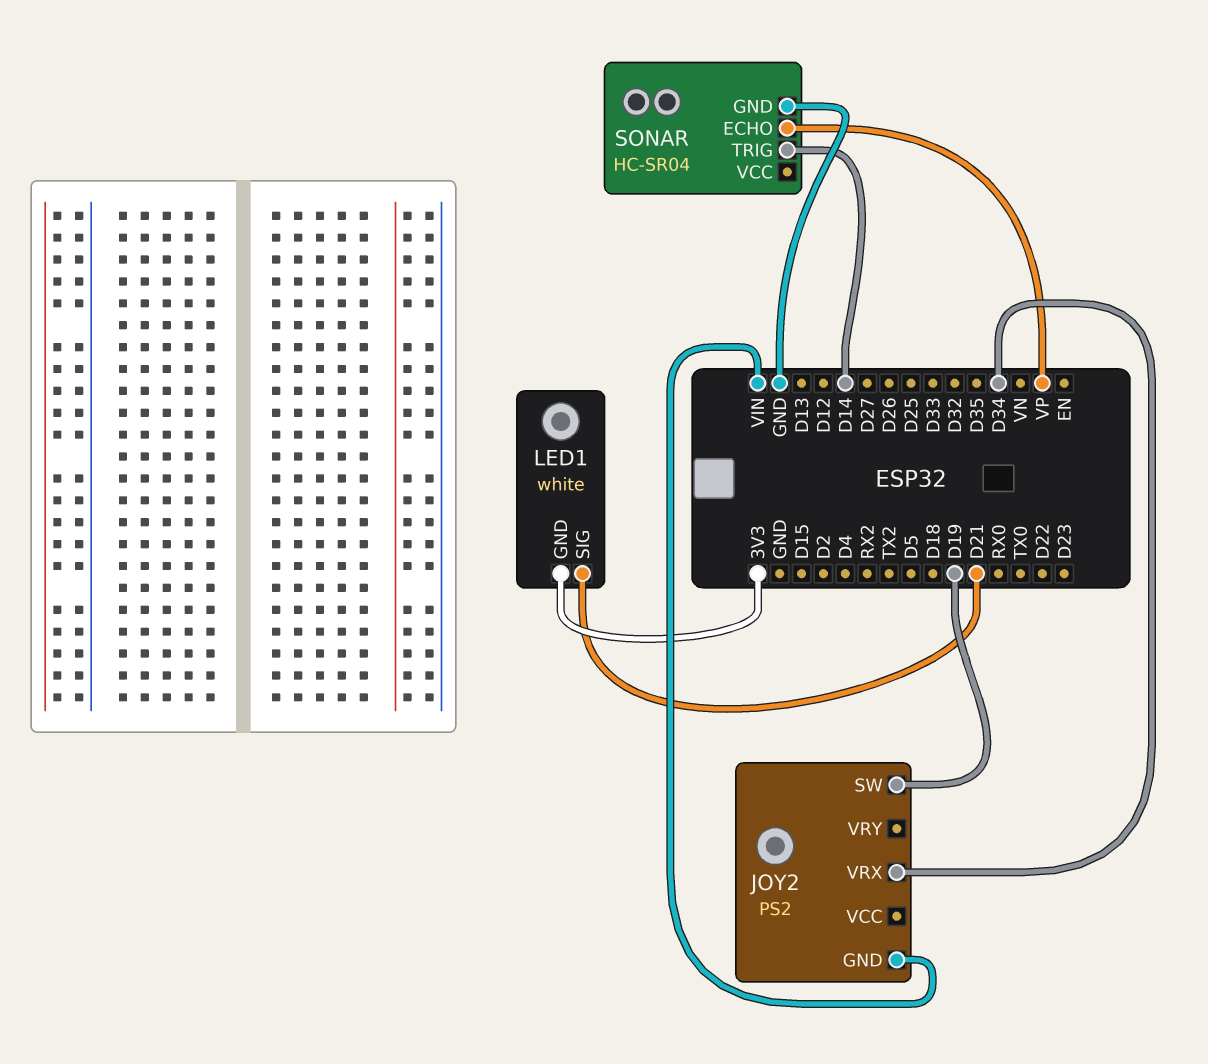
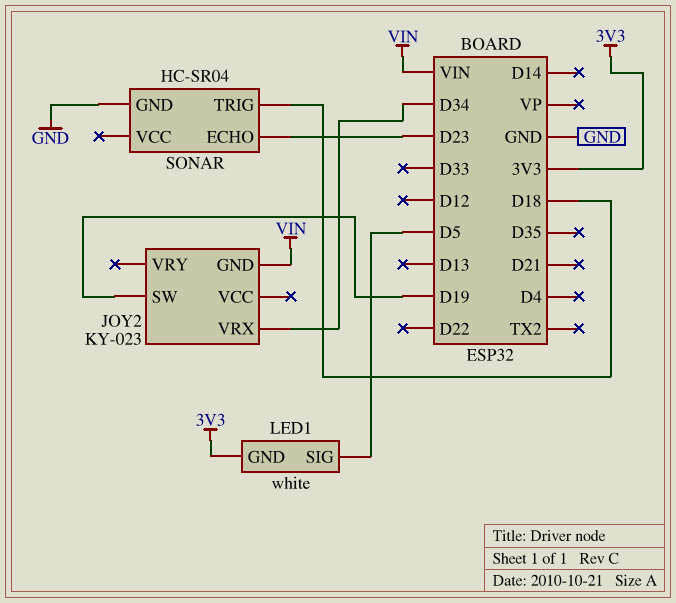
JOY2: PS2 -> KY-023
LED1 pin SIG: D21 -> D5
SONAR pin ECHO: VP -> D23
SONAR pin TRIG: D14 -> D18

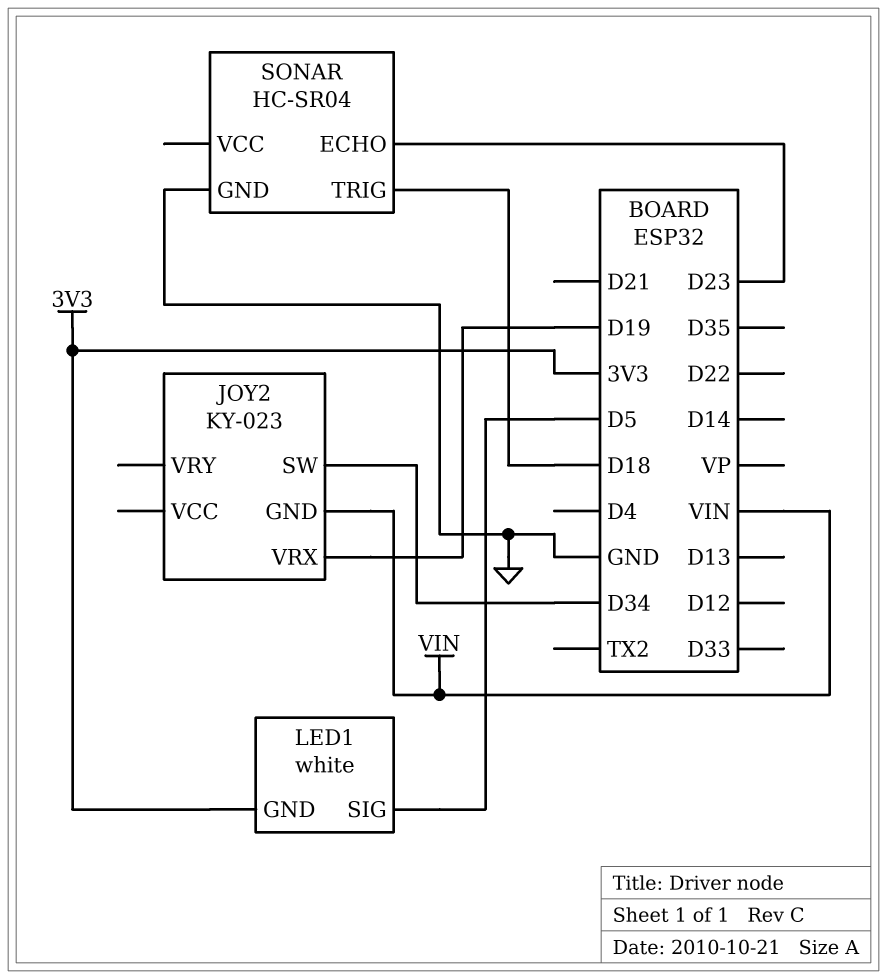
JOY2 pin SW: D19 -> D34
JOY2 pin VRX: D34 -> D19

